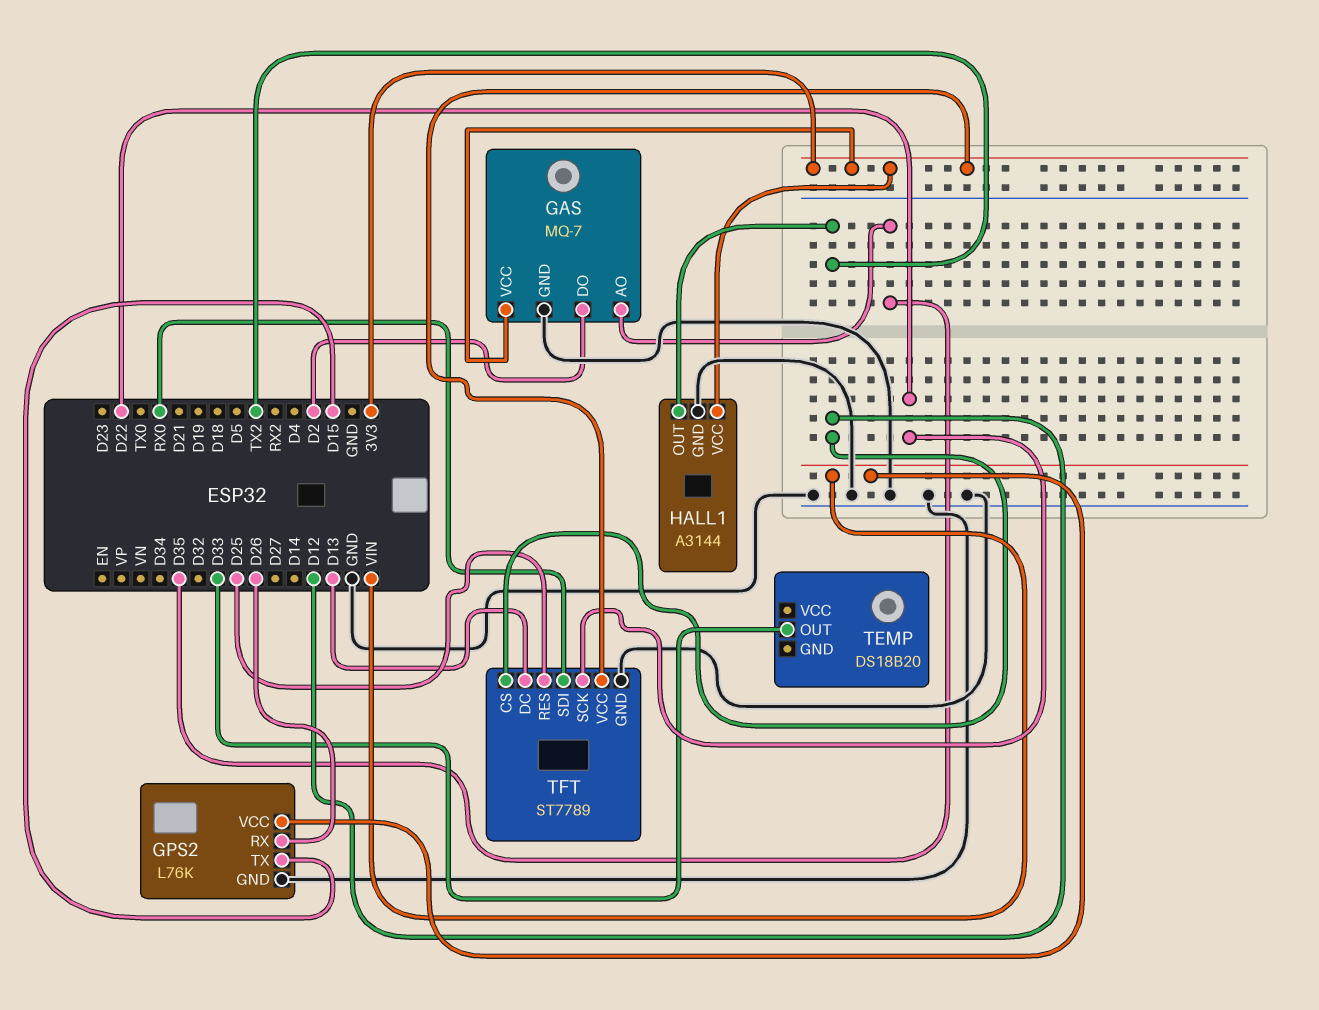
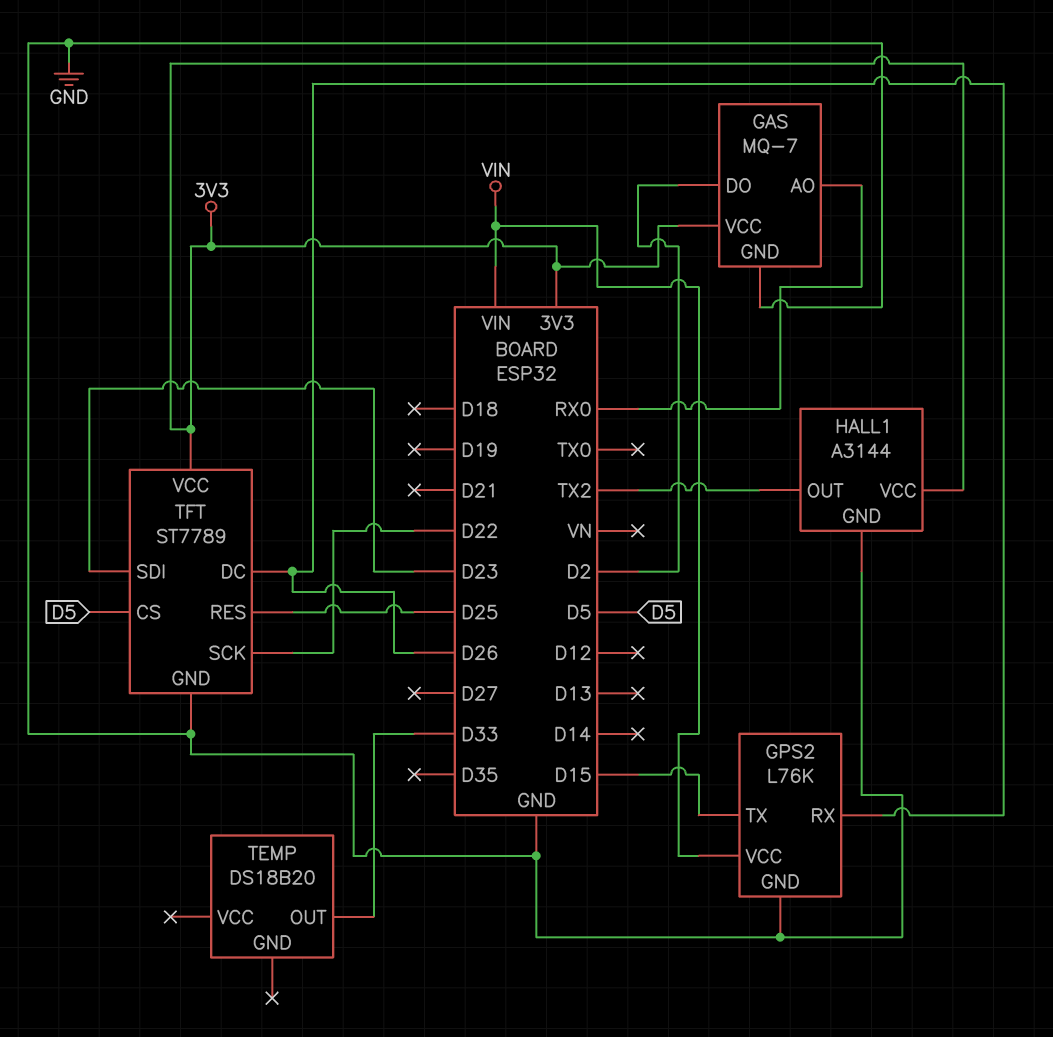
GAS pin AO: D35 -> RX0
TFT pin CS: D12 -> D5
TFT pin DC: D13 -> D26
TFT pin SDI: RX0 -> D23

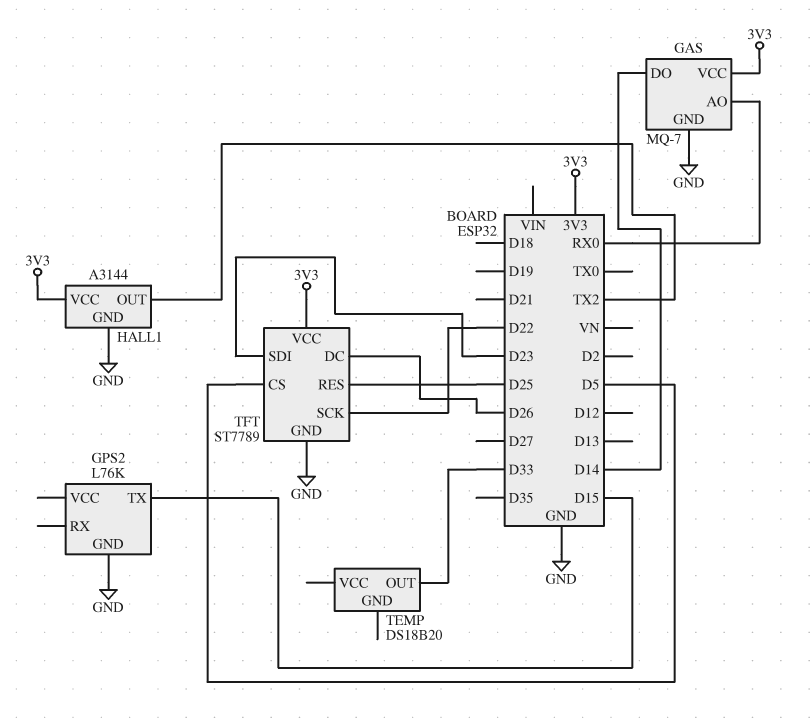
GAS pin DO: D2 -> D14
GPS2 pin RX: D26 -> none
GPS2 pin VCC: VIN -> none

